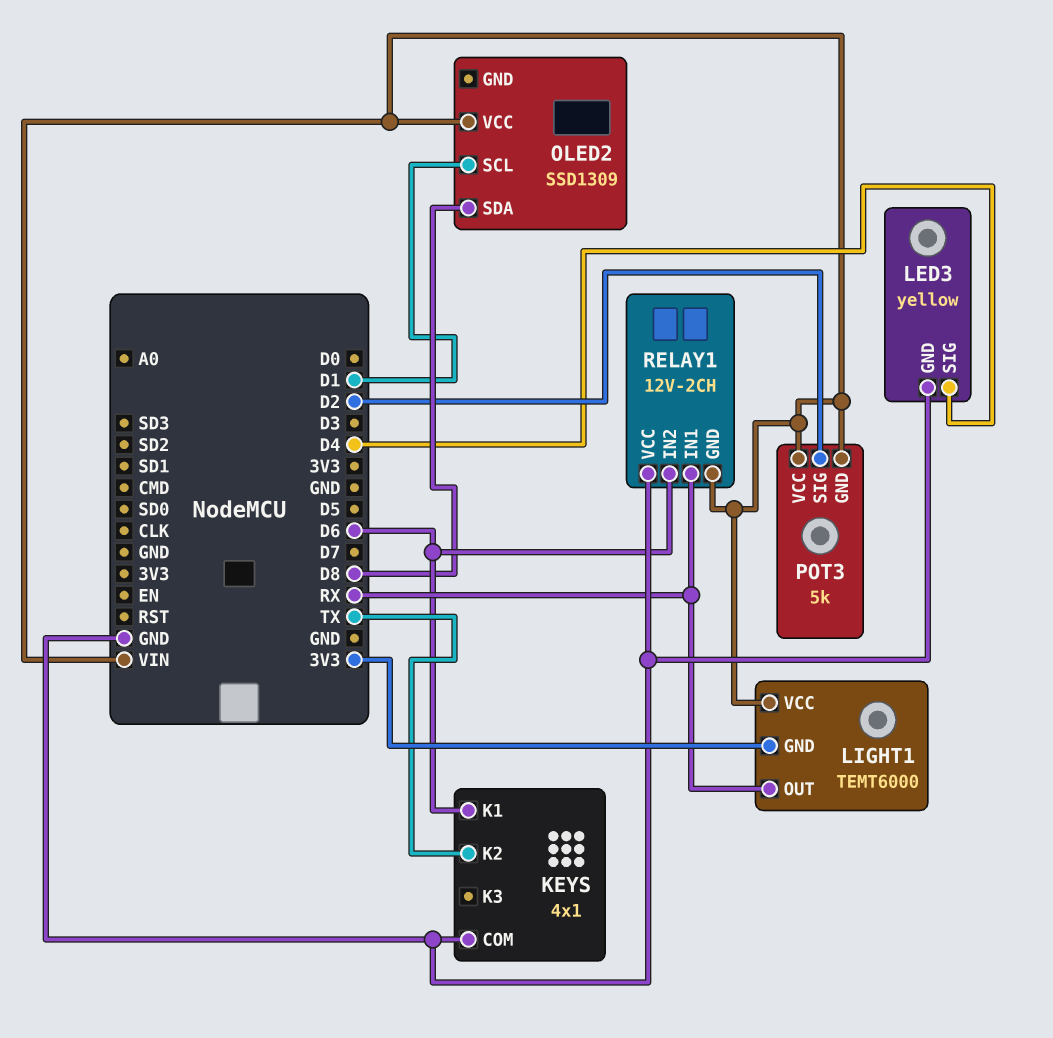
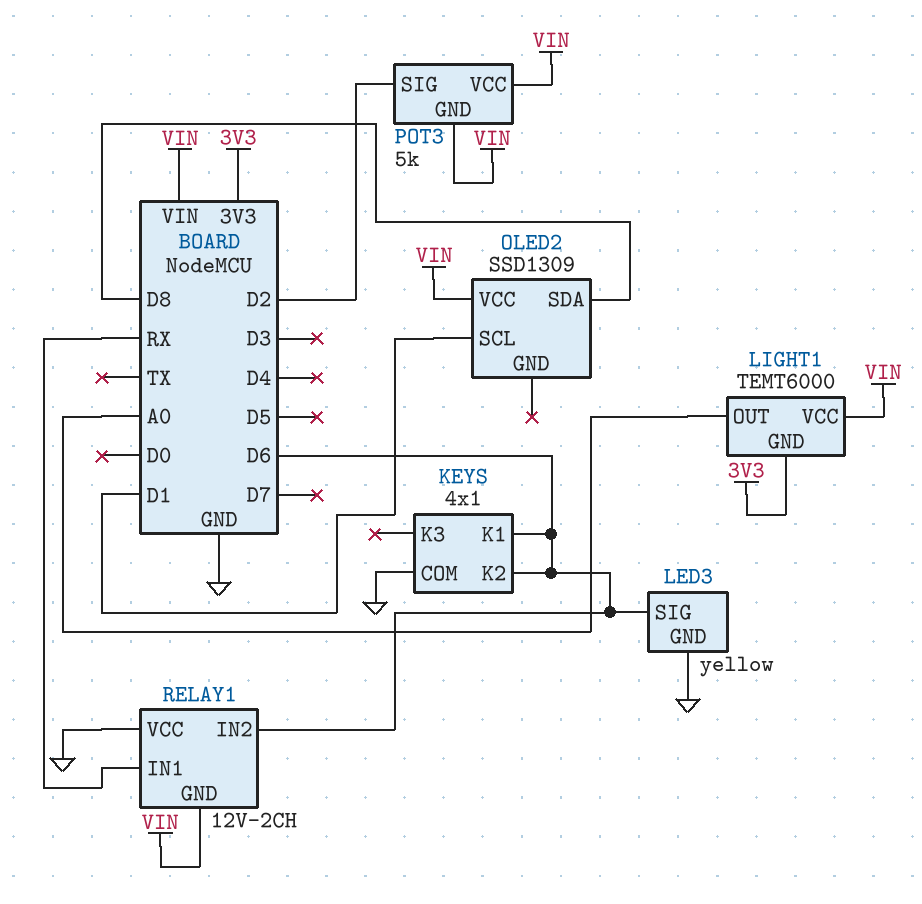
KEYS pin K2: TX -> D6
LED3 pin SIG: D4 -> D6
LIGHT1 pin OUT: RX -> A0

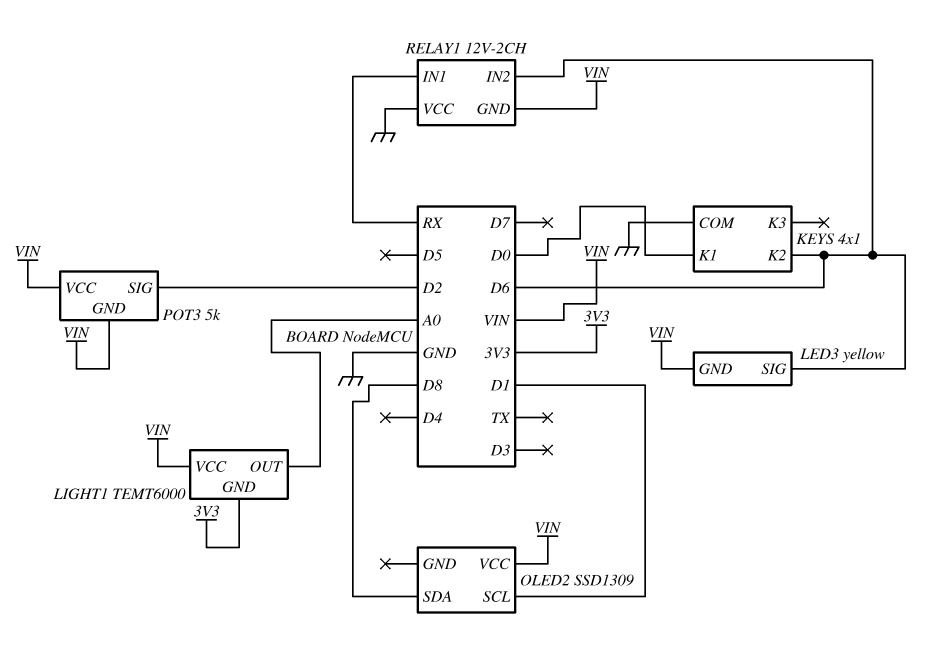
KEYS pin K1: D6 -> D0
LED3 pin GND: GND -> VIN

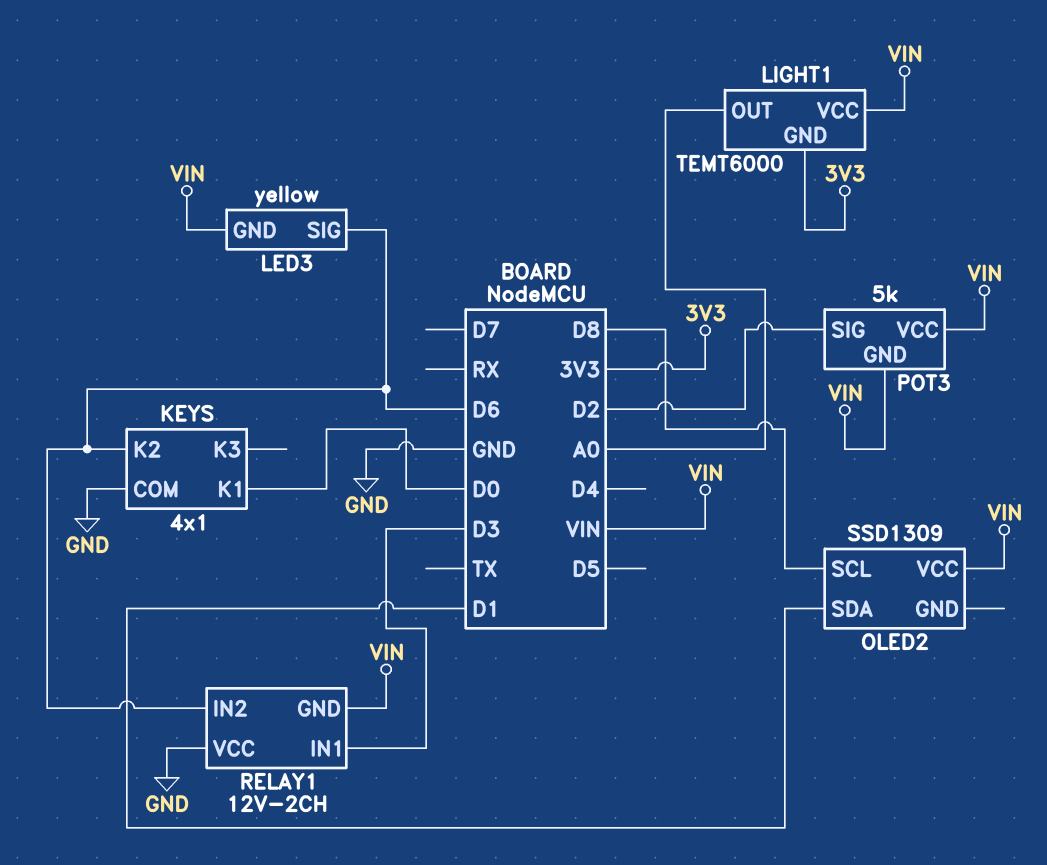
OLED2 pin SCL: D1 -> D8
OLED2 pin SDA: D8 -> D1
RELAY1 pin IN1: RX -> D3

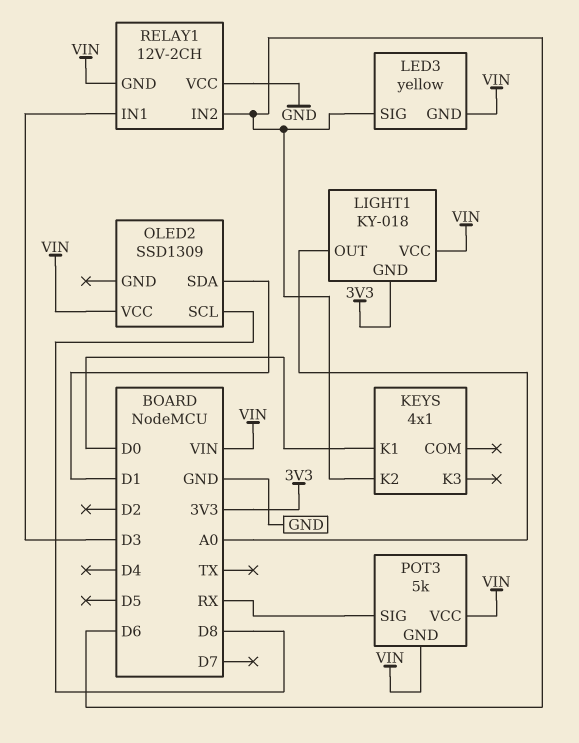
KEYS pin COM: GND -> none
LIGHT1: TEMT6000 -> KY-018
POT3 pin SIG: D2 -> RX

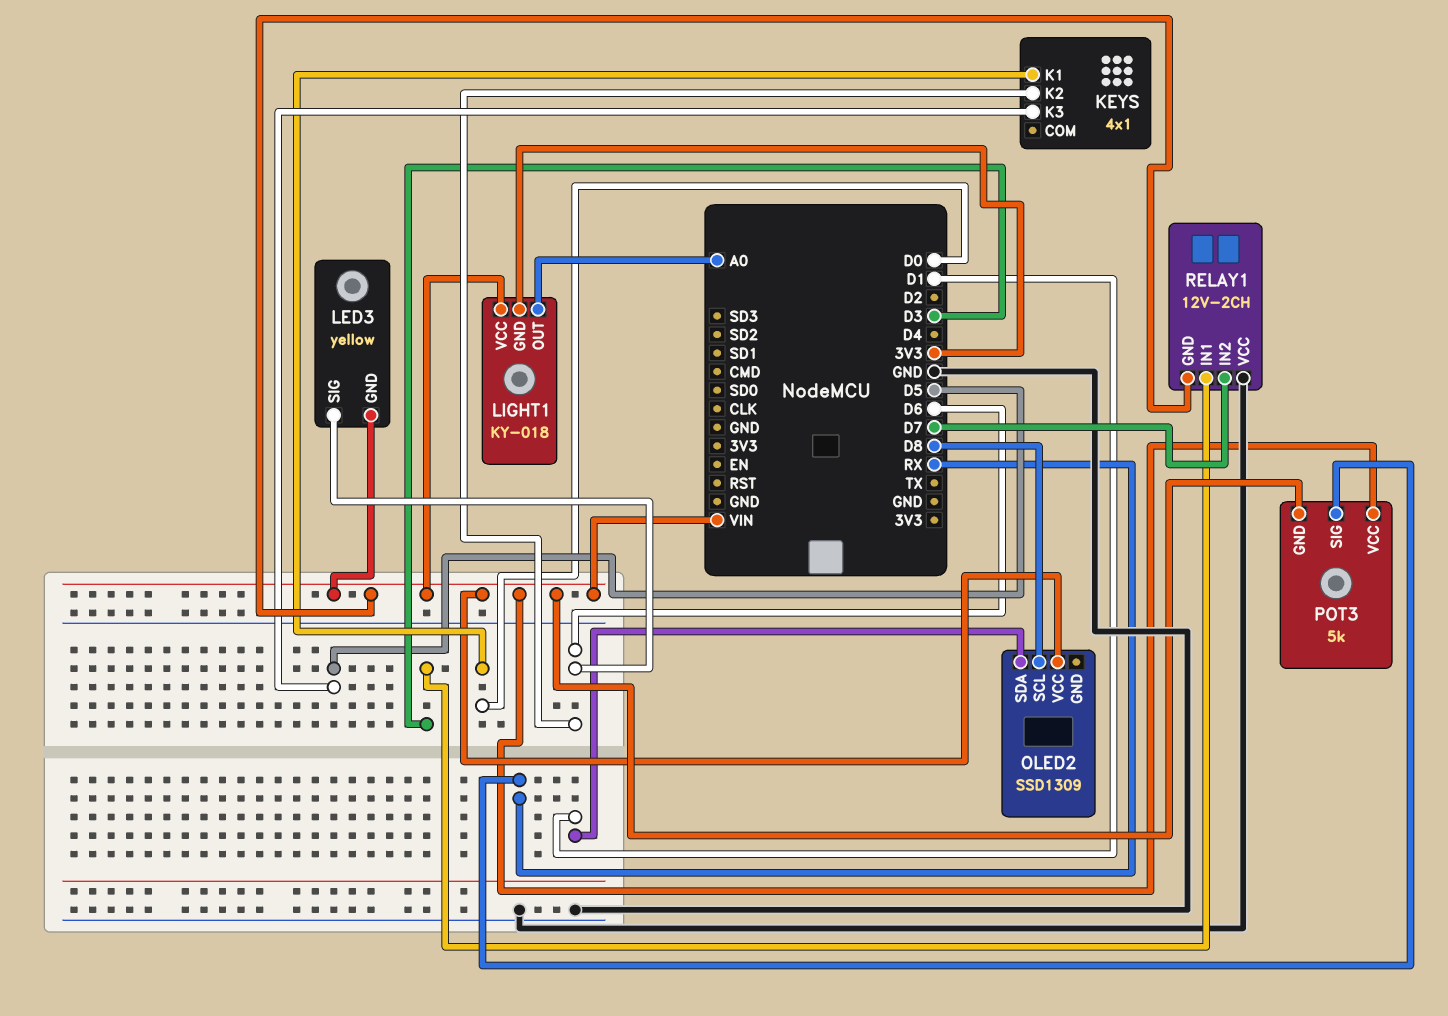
KEYS pin K3: none -> D5
RELAY1 pin IN2: D6 -> D7

